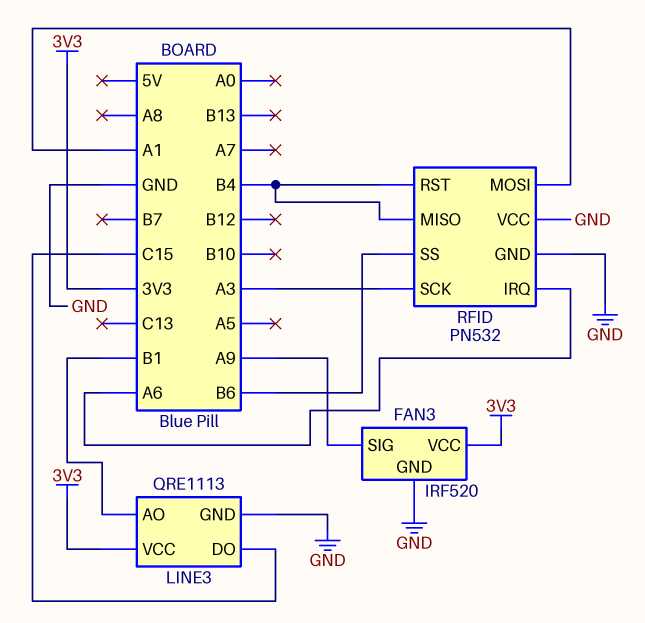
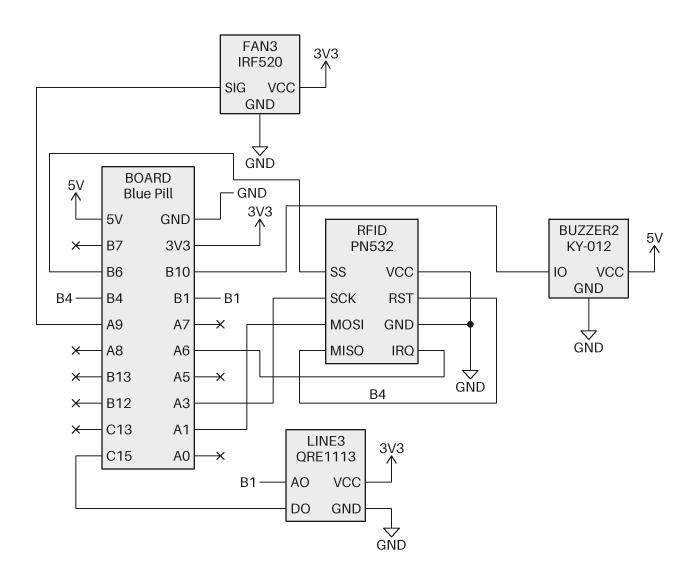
BUZZER2: none -> KY-012
BUZZER2 pin GND: none -> GND
BUZZER2 pin IO: none -> B10
BUZZER2 pin VCC: none -> 5V

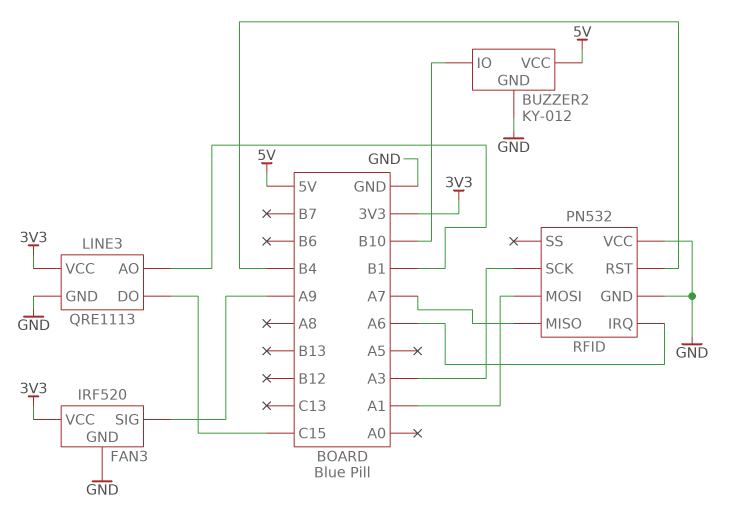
RFID pin MISO: B4 -> A7
RFID pin SS: B6 -> none

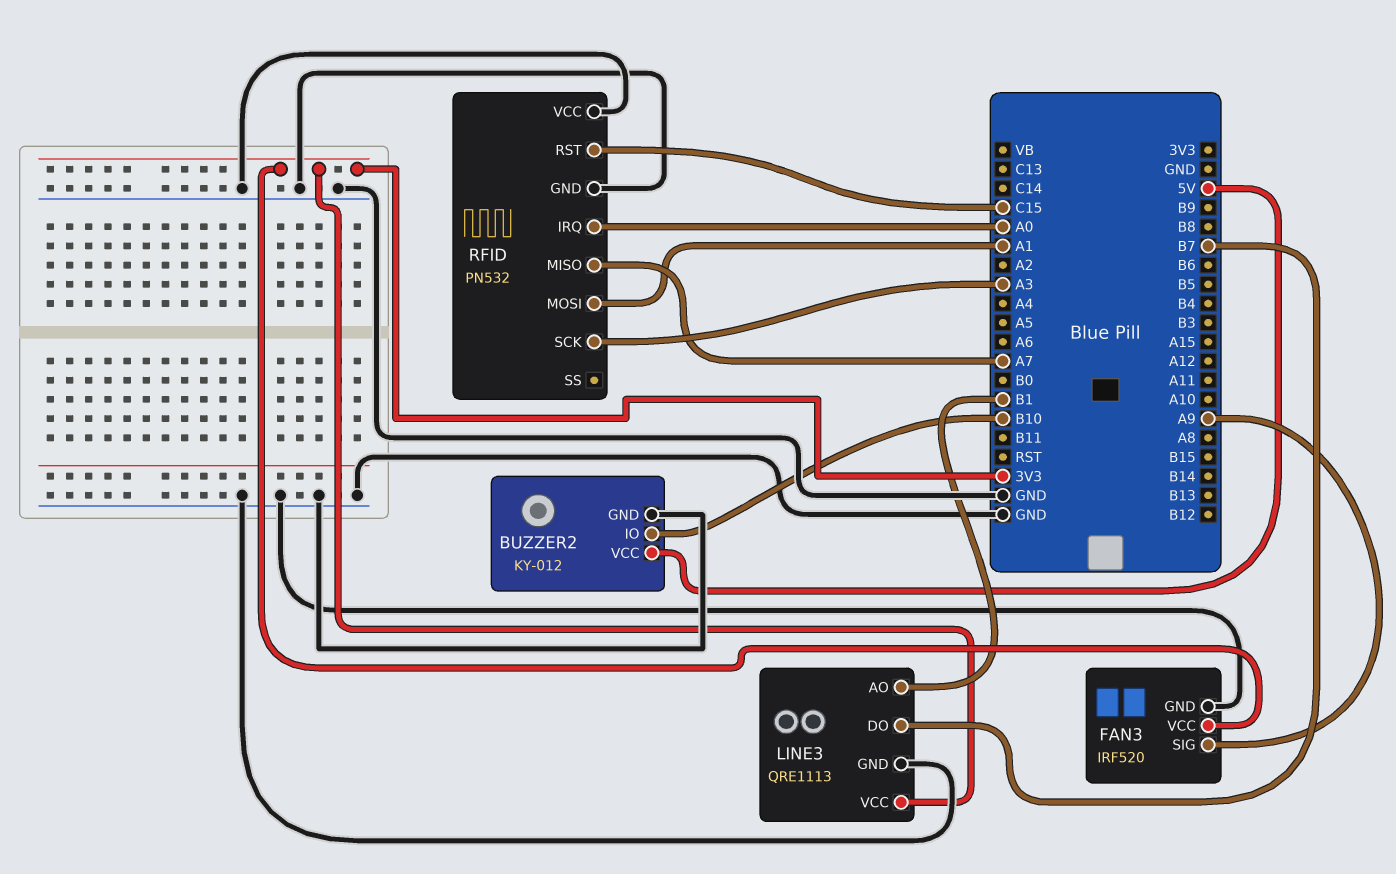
LINE3 pin DO: C15 -> B7
RFID pin IRQ: A6 -> A0
RFID pin RST: B4 -> C15

